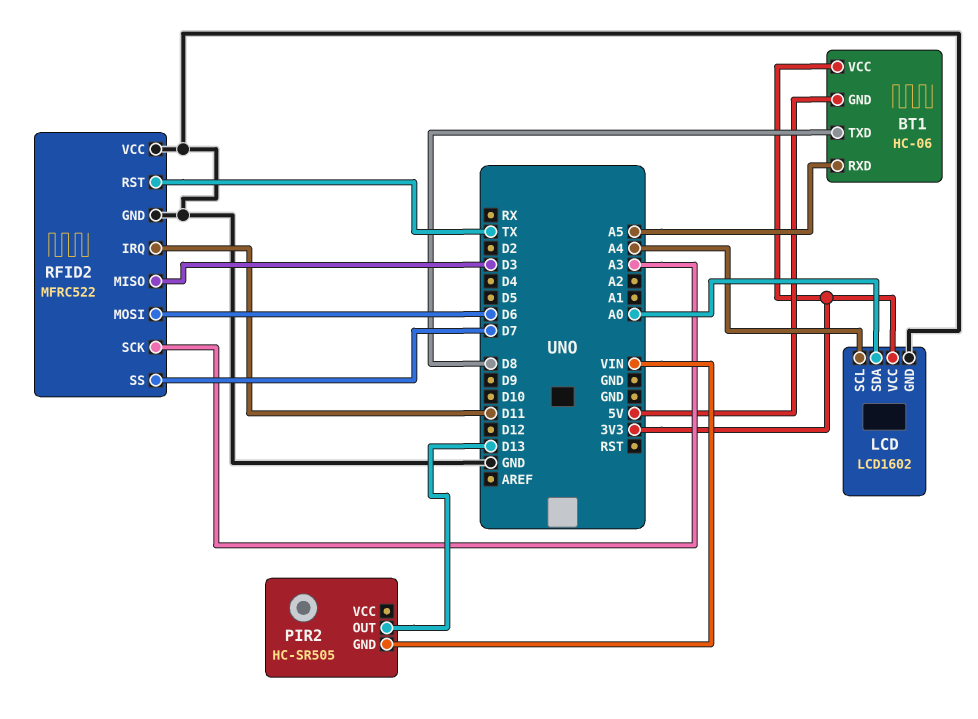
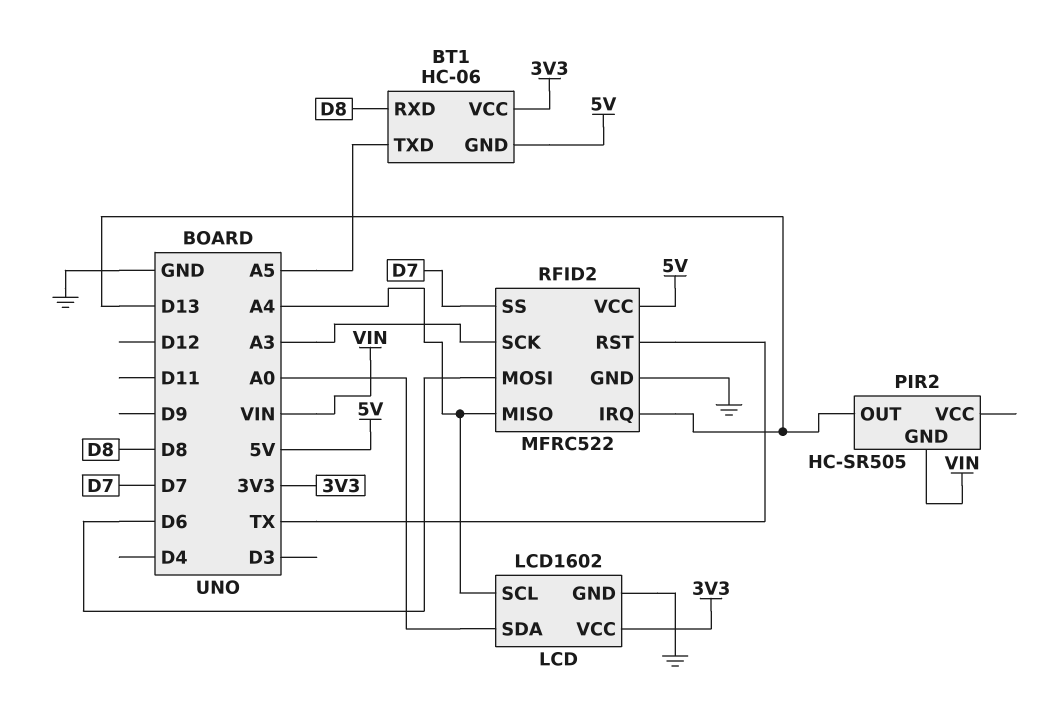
BT1 pin RXD: A5 -> D8
BT1 pin TXD: D8 -> A5
RFID2 pin IRQ: D11 -> D13
RFID2 pin MISO: D3 -> A4
RFID2 pin VCC: GND -> 5V

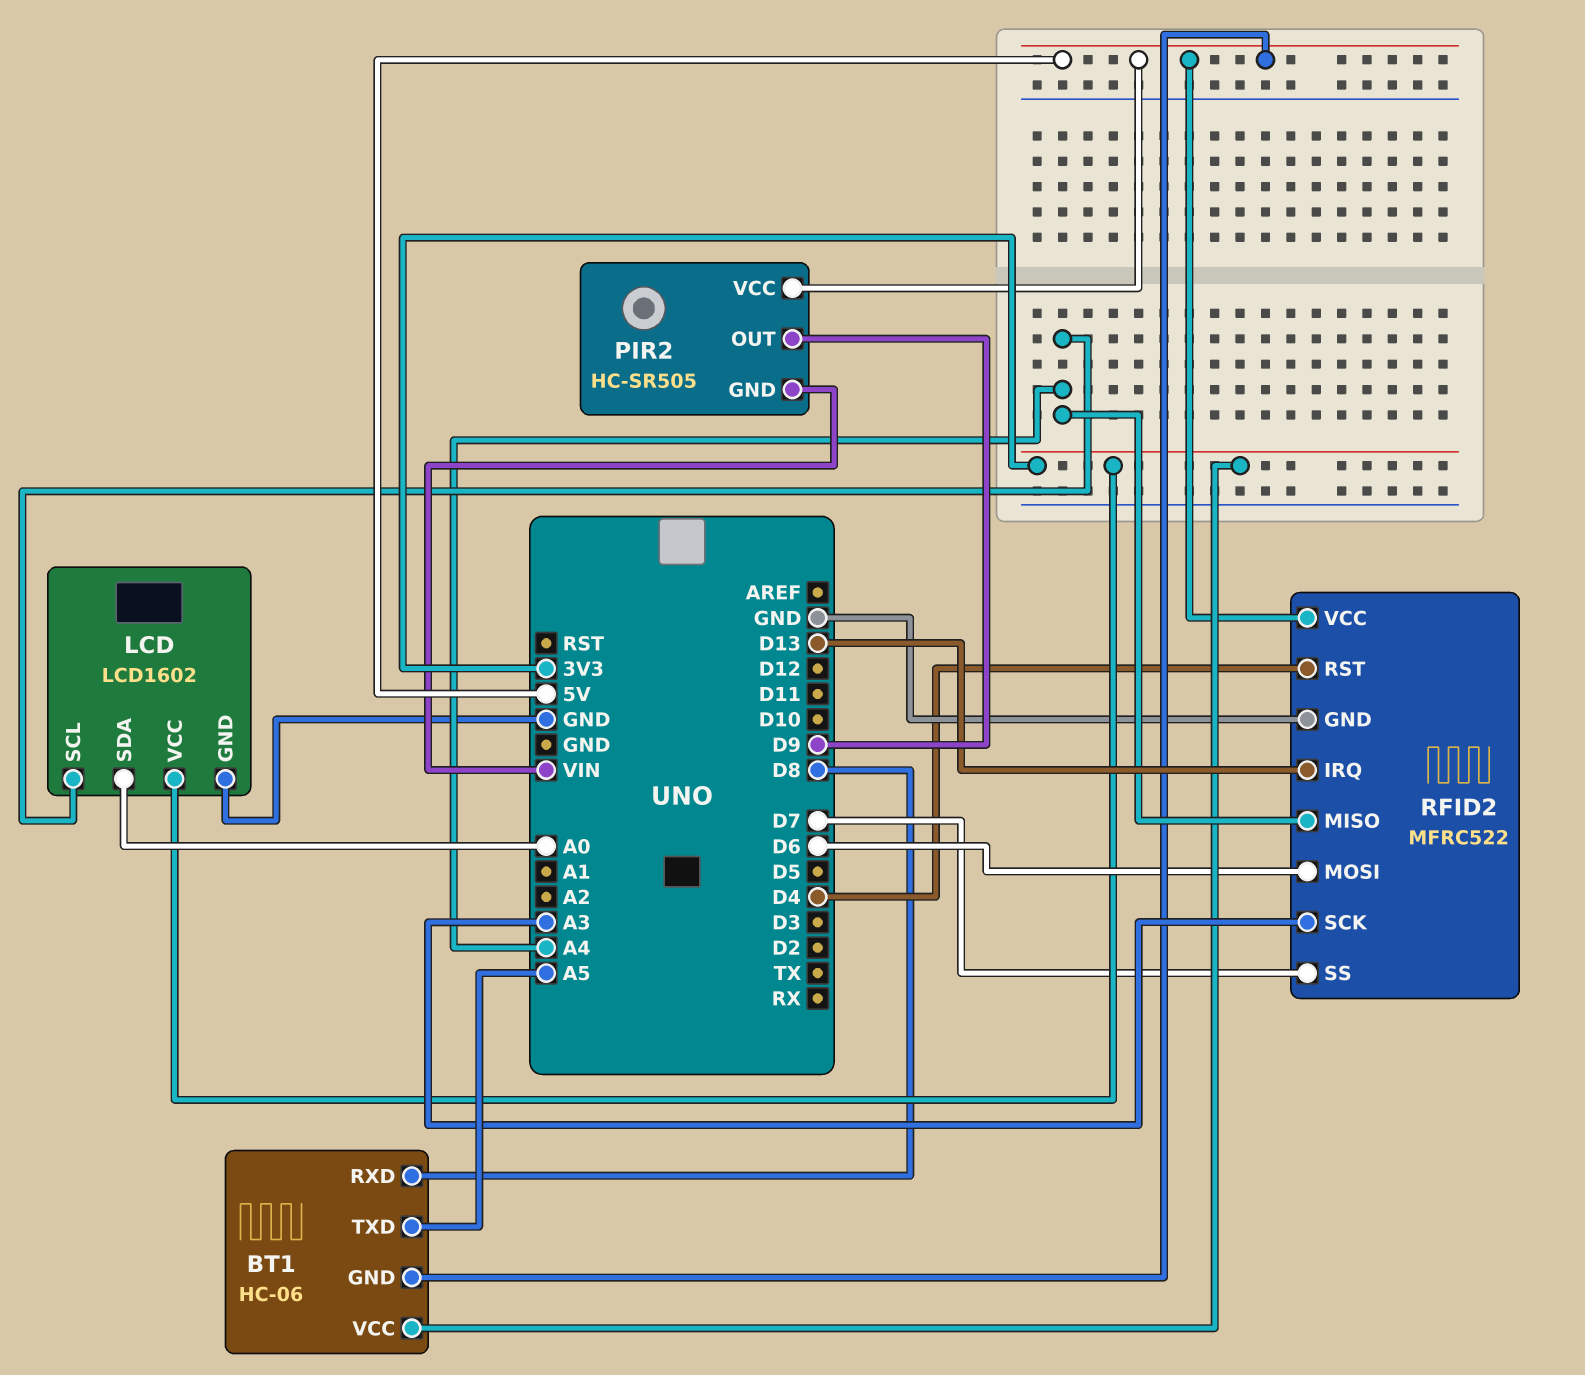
PIR2 pin OUT: D13 -> D9
PIR2 pin VCC: none -> 5V
RFID2 pin RST: TX -> D4

